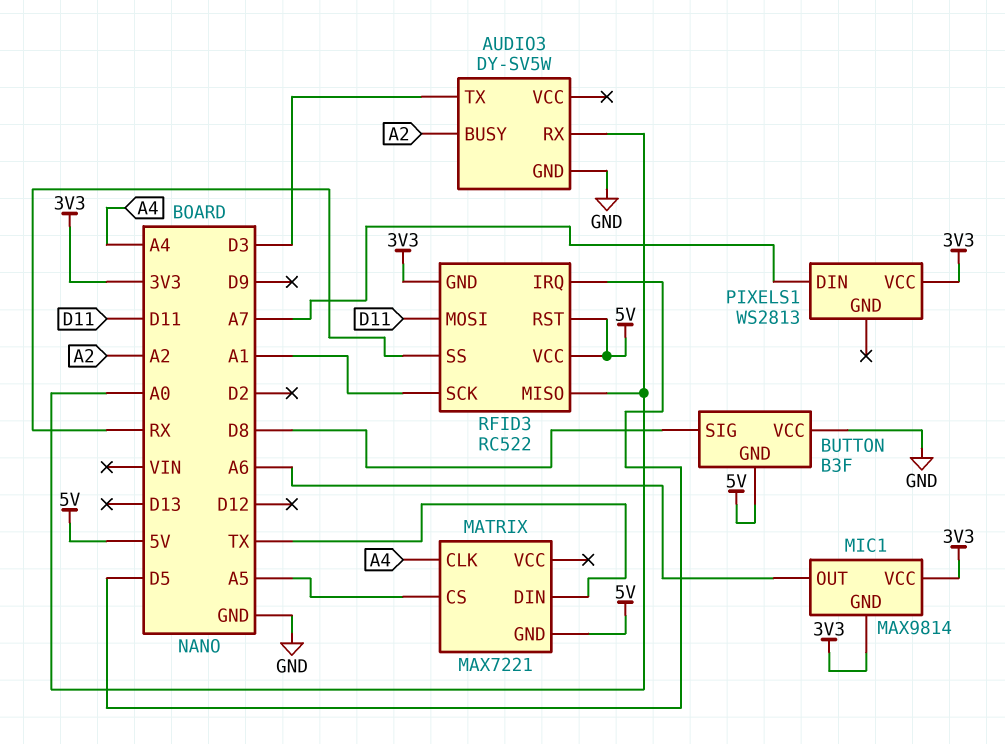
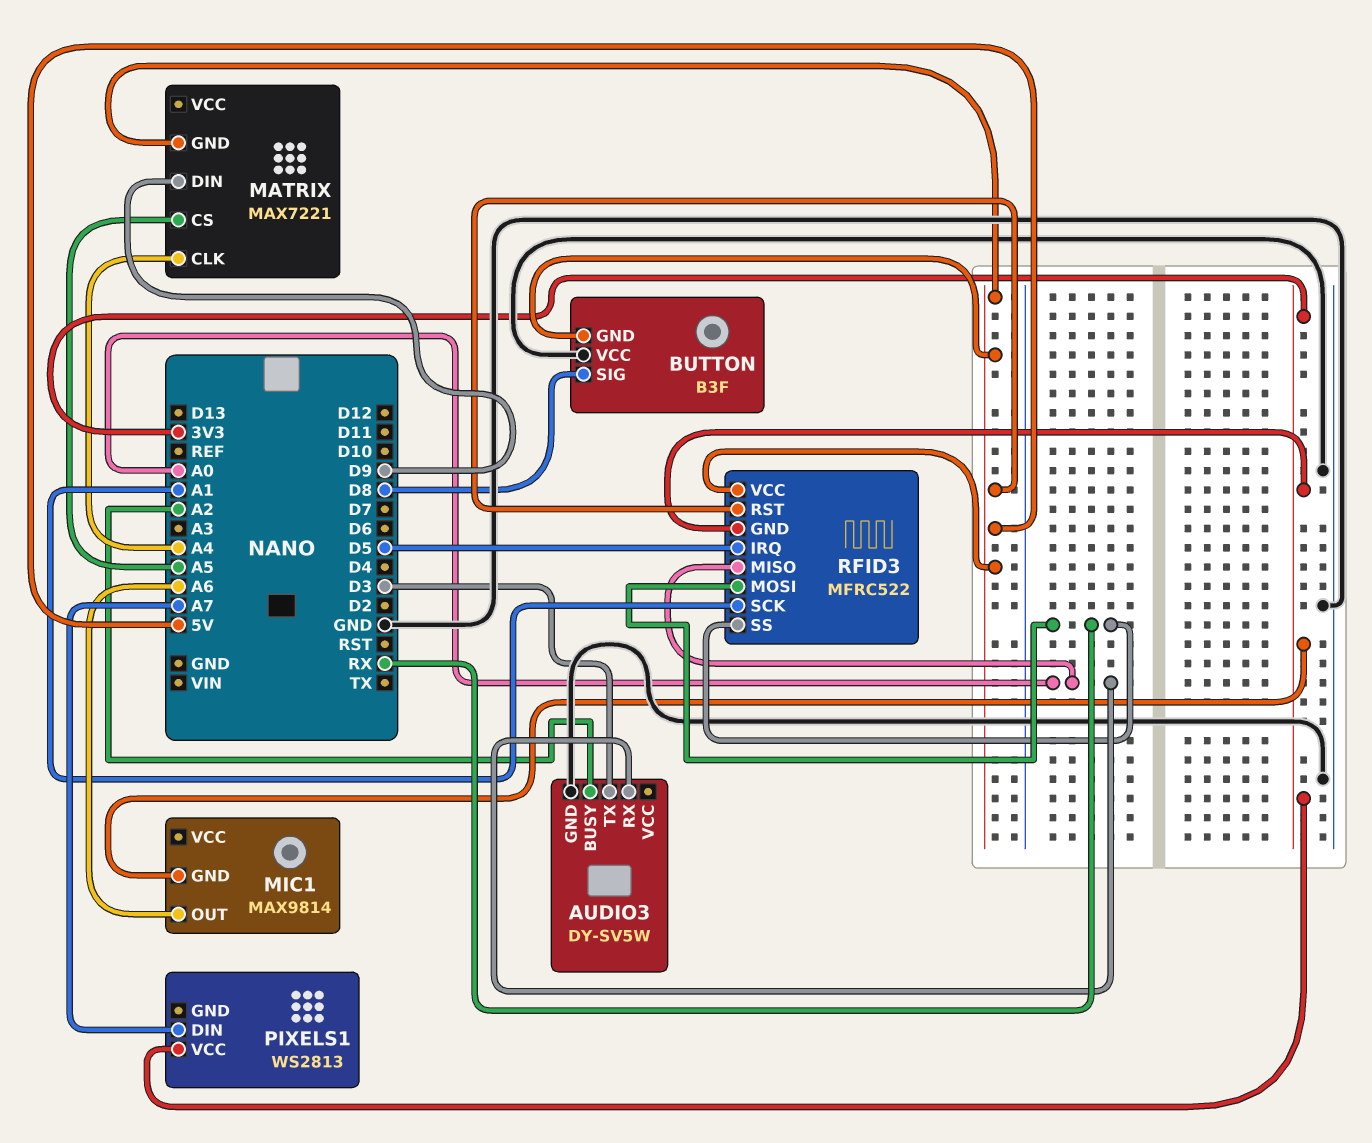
MATRIX pin DIN: TX -> D9
MIC1 pin VCC: 3V3 -> none
RFID3: RC522 -> MFRC522
RFID3 pin MOSI: D11 -> RX

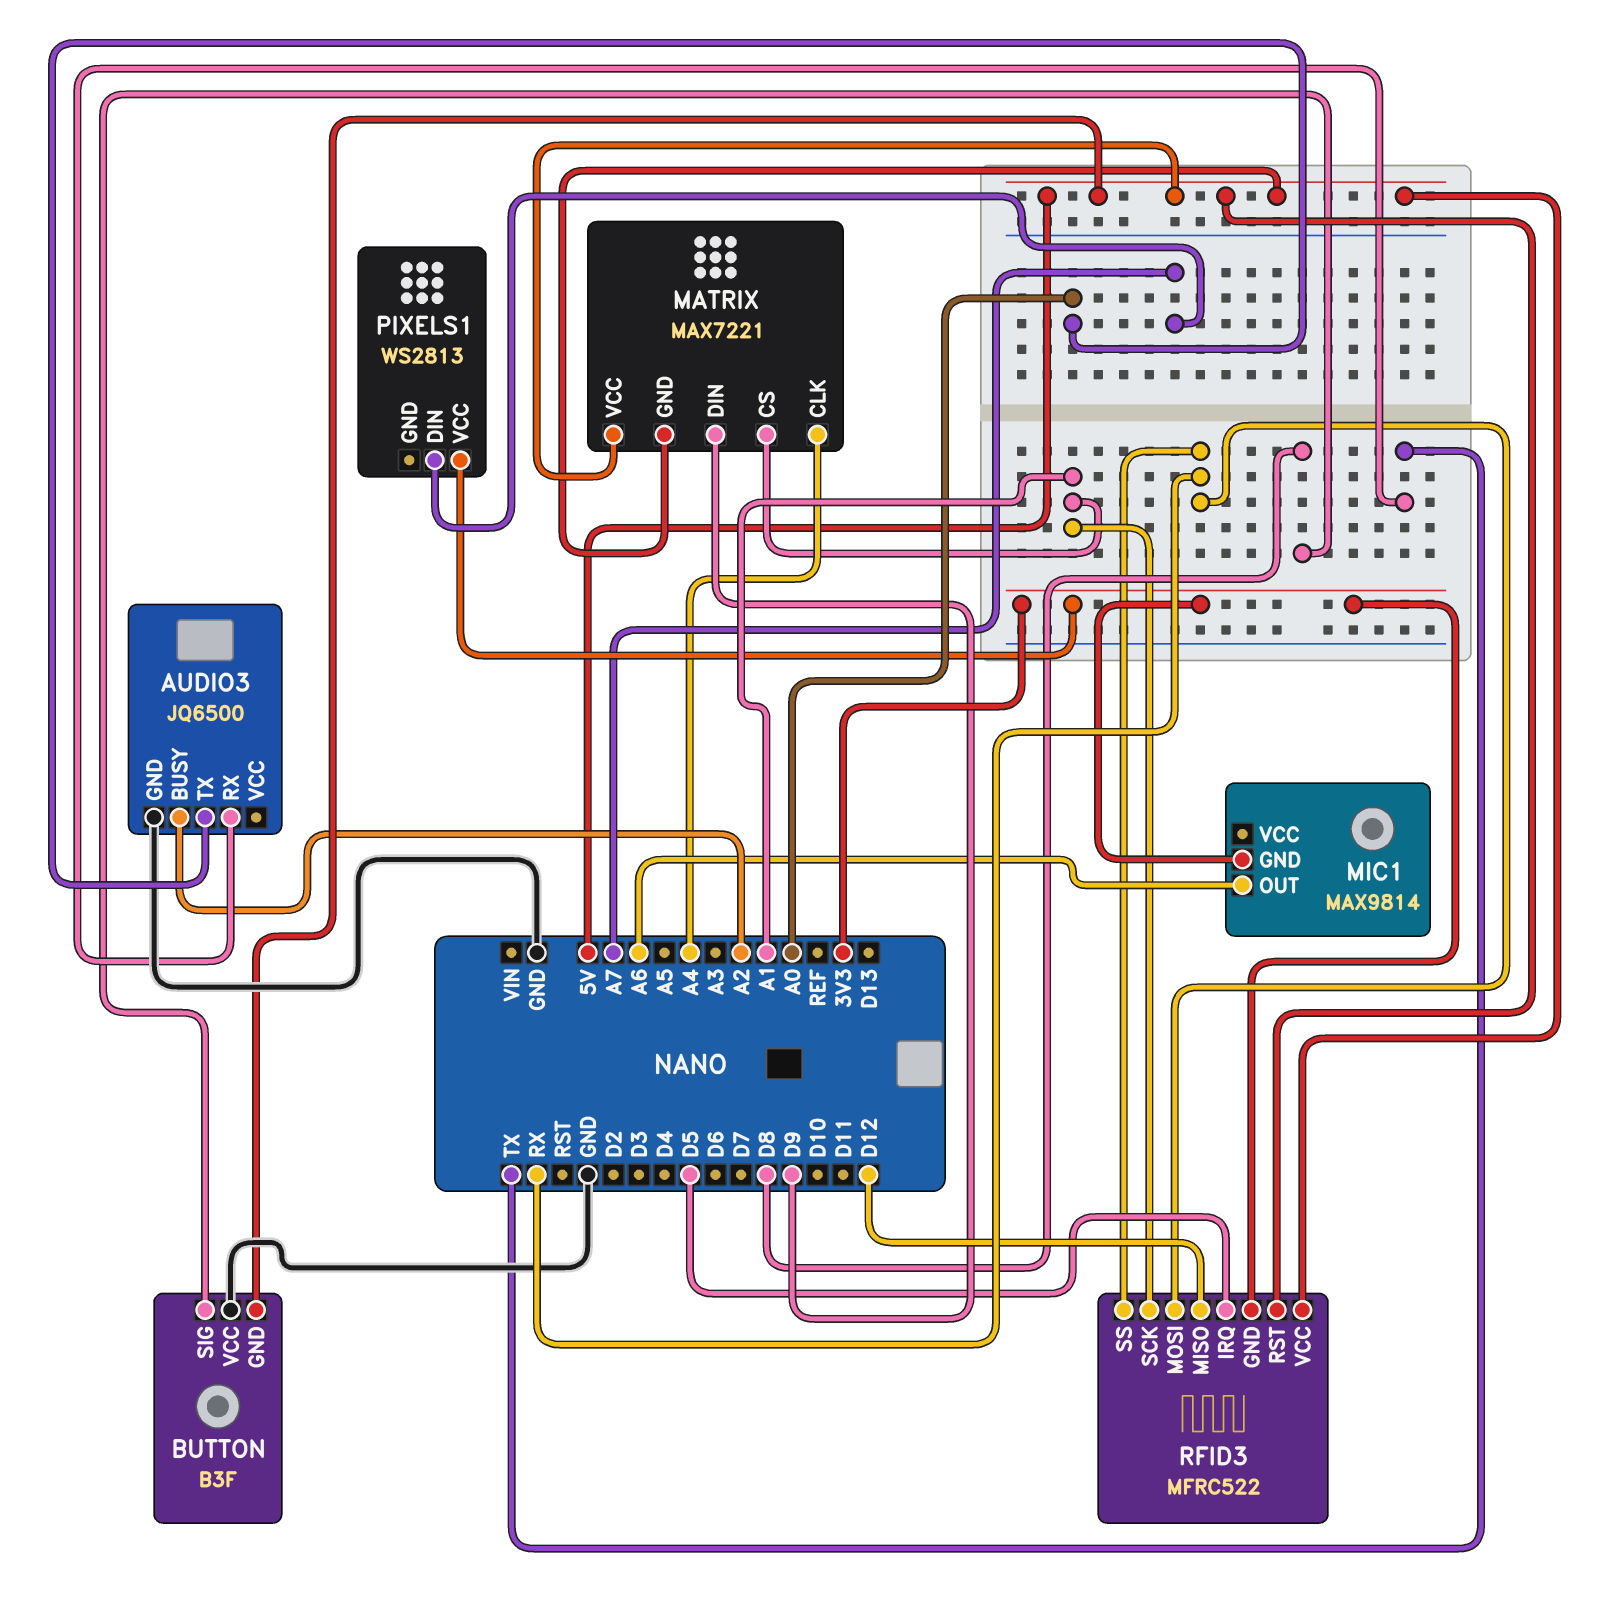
AUDIO3: DY-SV5W -> JQ6500
AUDIO3 pin RX: A0 -> TX
AUDIO3 pin TX: D3 -> A0
MATRIX pin CS: A5 -> A1
MATRIX pin VCC: none -> 5V
RFID3 pin MISO: A0 -> D12

